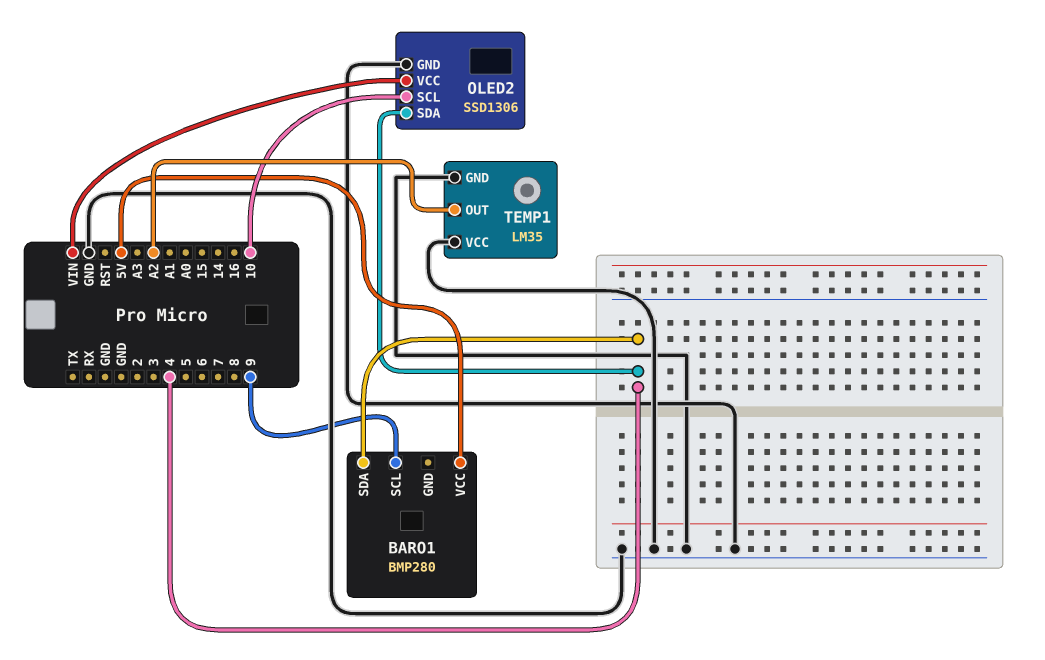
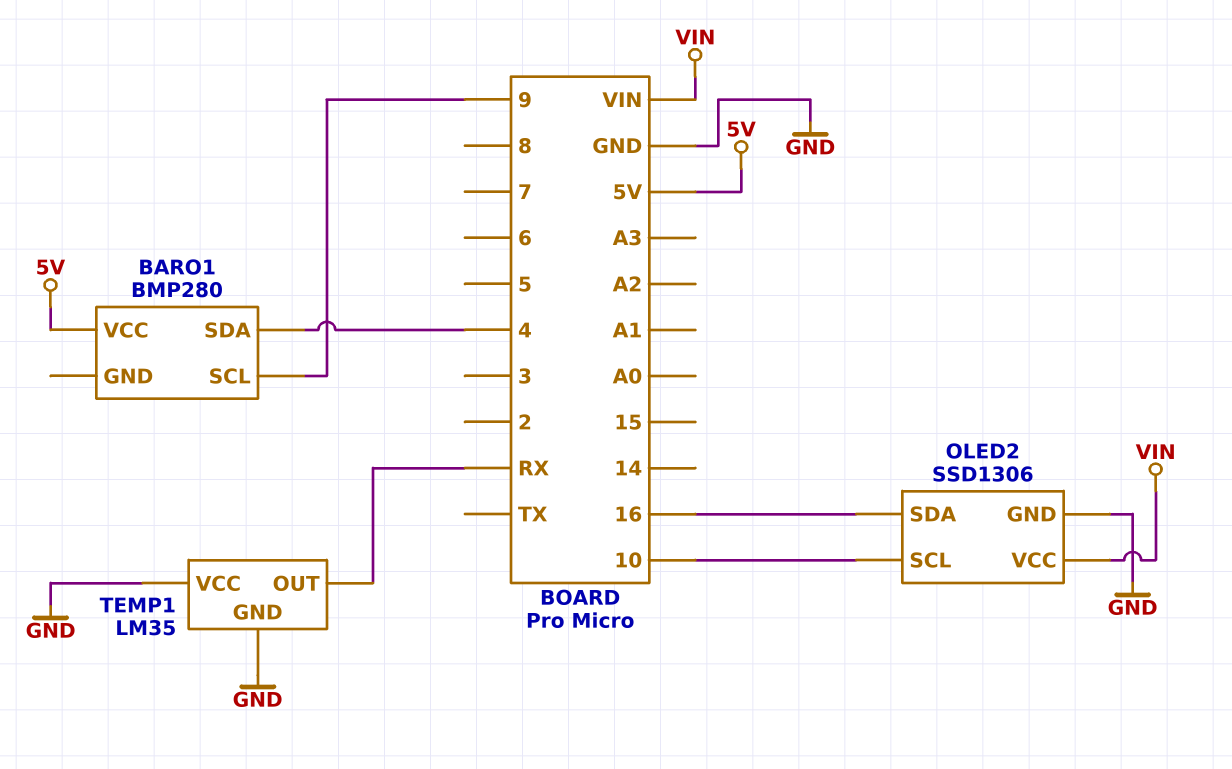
OLED2 pin SDA: 4 -> 16
TEMP1 pin OUT: A2 -> RX

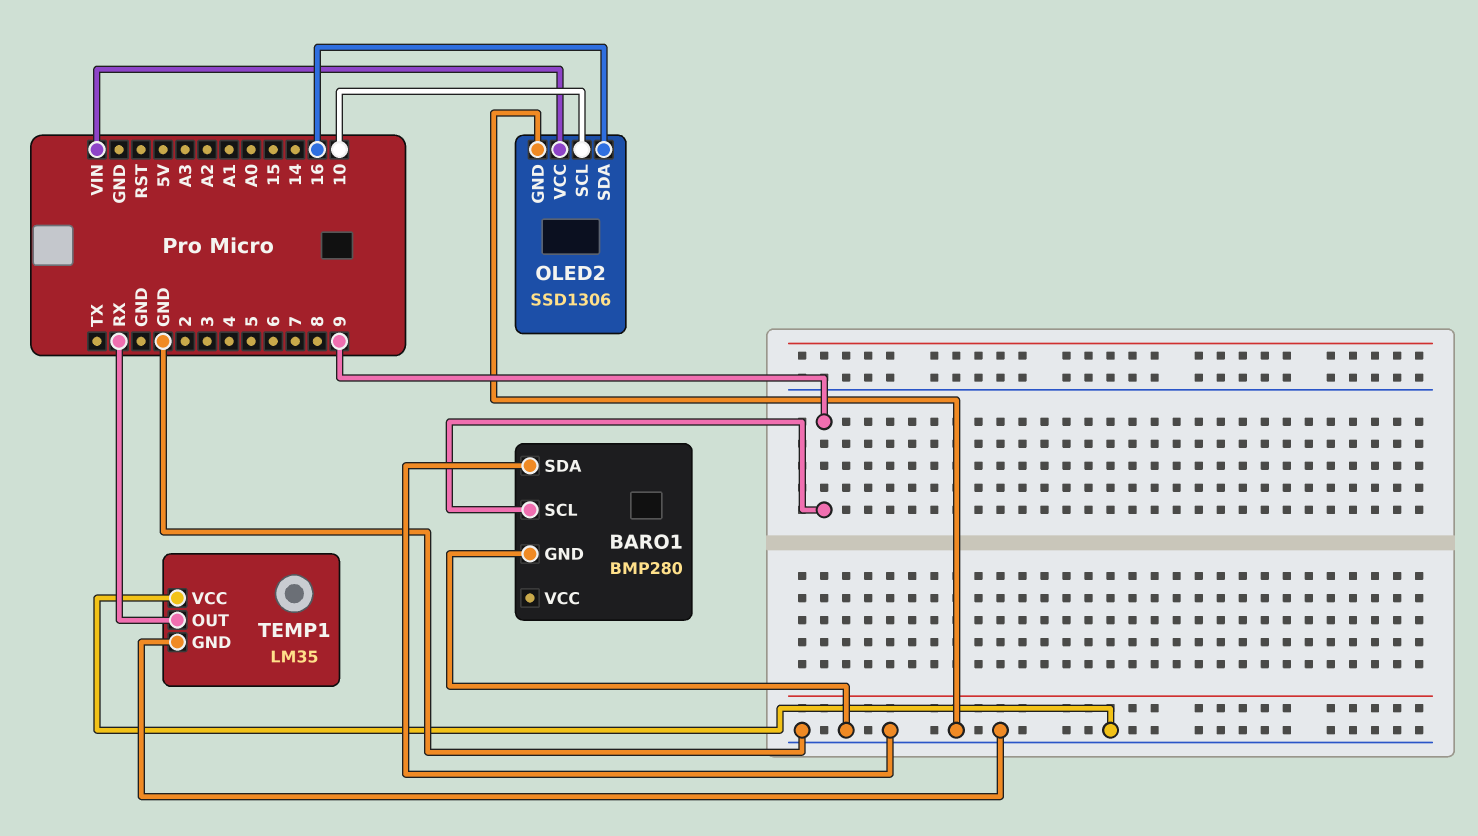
BARO1 pin GND: none -> GND
BARO1 pin SDA: 4 -> GND
BARO1 pin VCC: 5V -> none

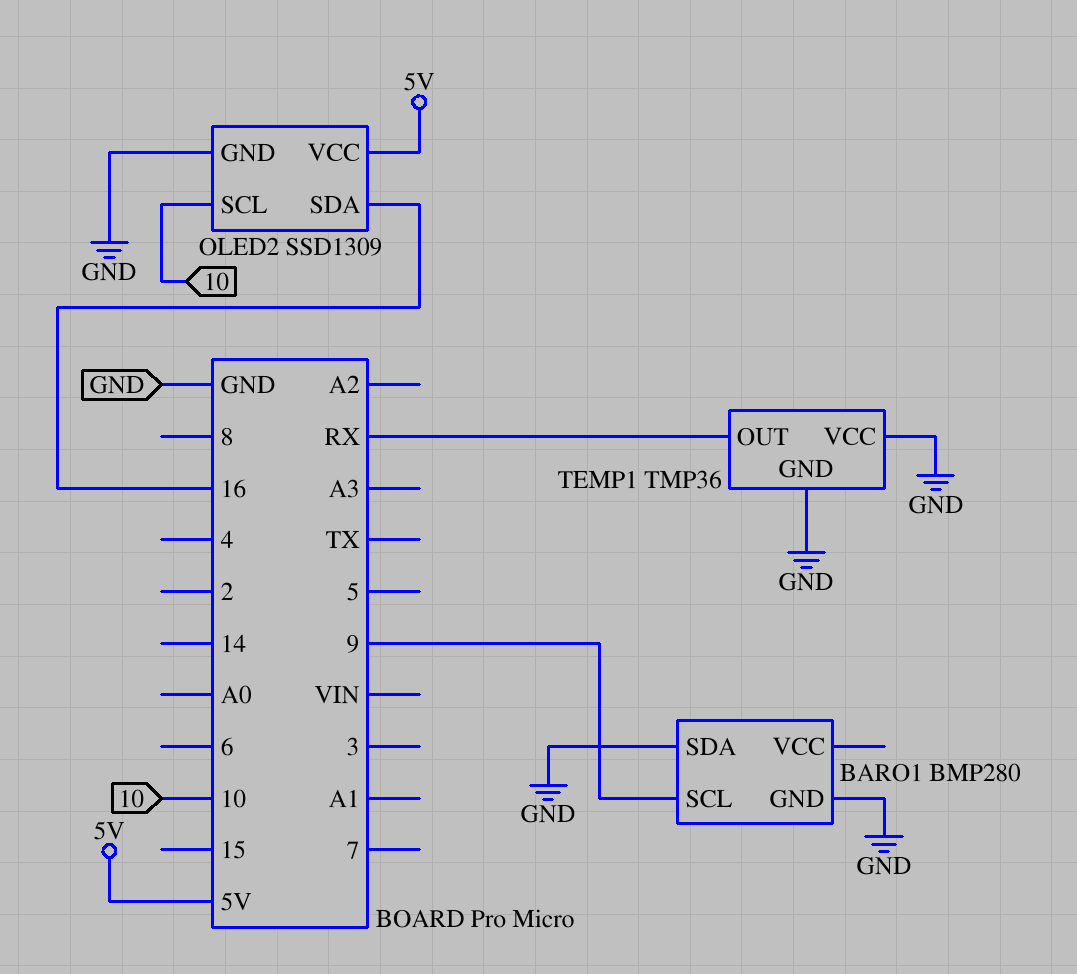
OLED2: SSD1306 -> SSD1309
OLED2 pin VCC: VIN -> 5V
TEMP1: LM35 -> TMP36

